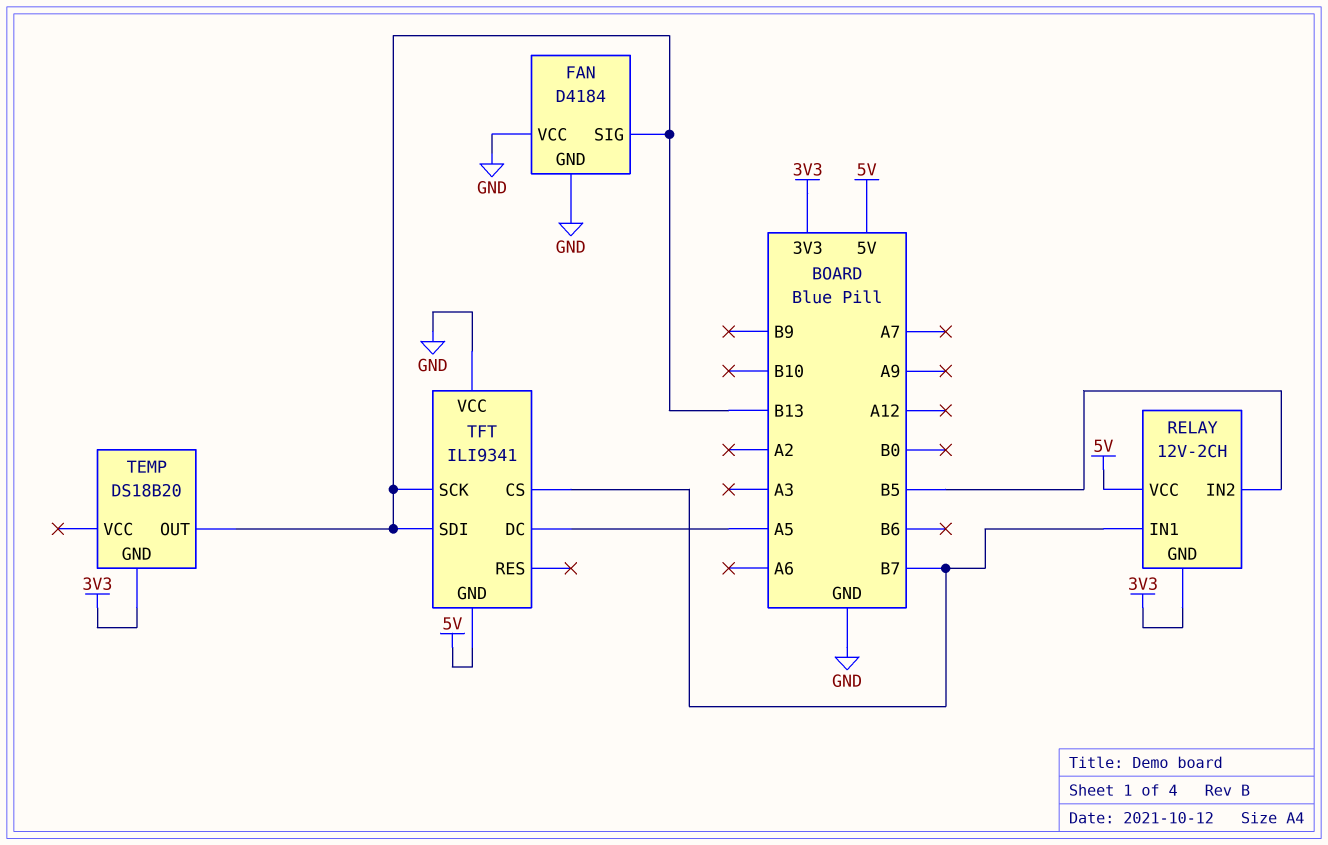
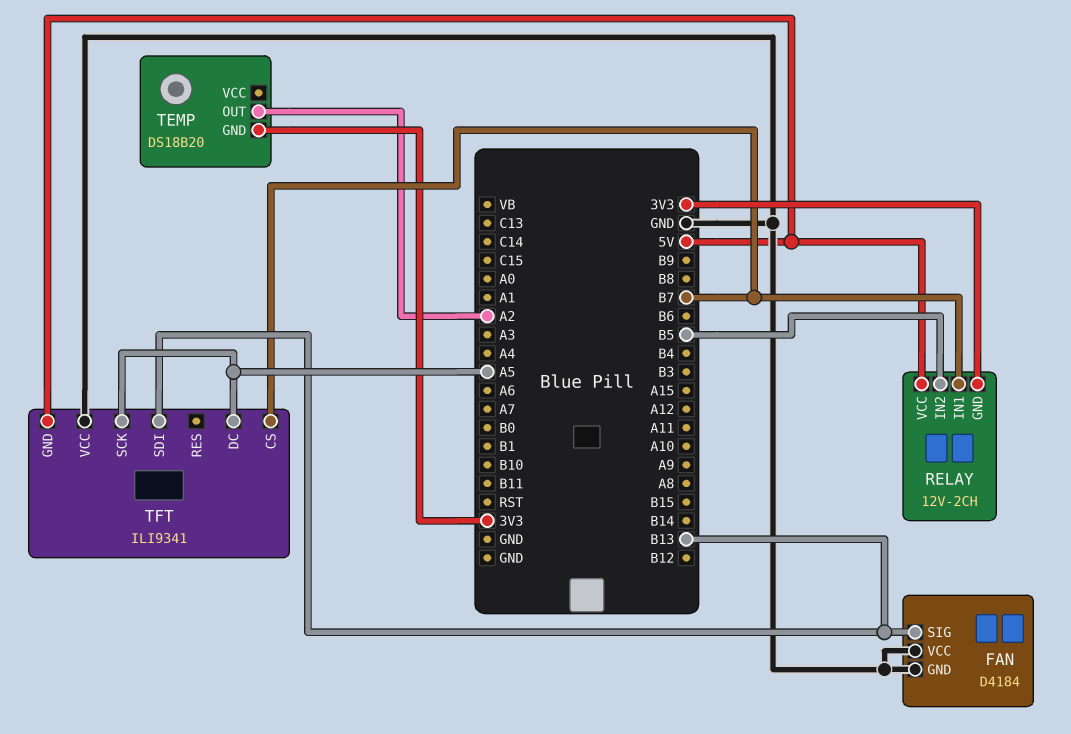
TEMP pin OUT: B13 -> A2
TFT pin SCK: B13 -> A5

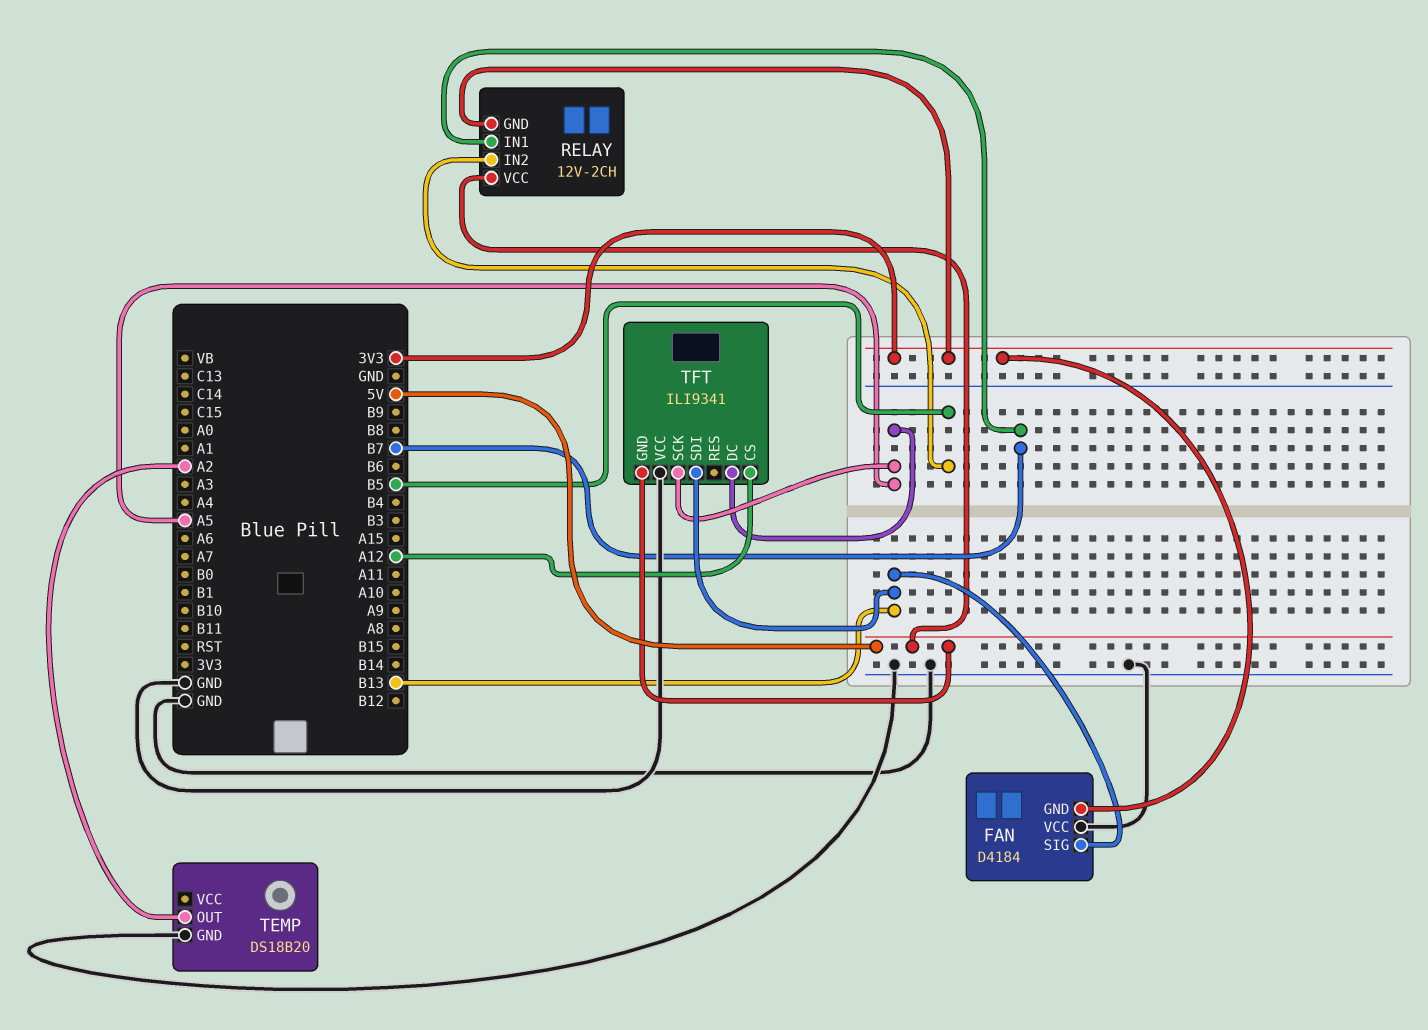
FAN pin GND: GND -> 3V3
TEMP pin GND: 3V3 -> GND
TFT pin CS: B7 -> A12

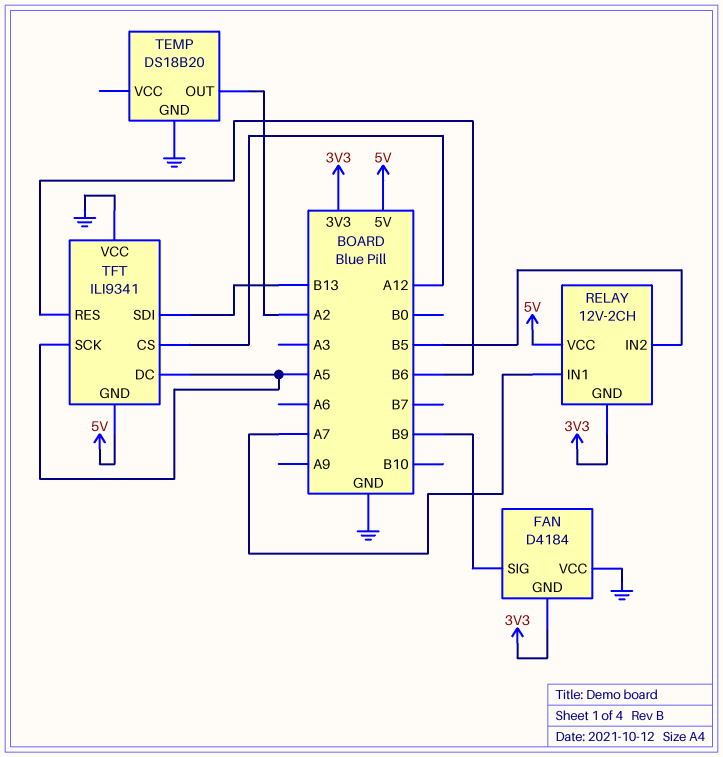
FAN pin SIG: B13 -> B9
RELAY pin IN1: B7 -> A7
TFT pin RES: none -> B6

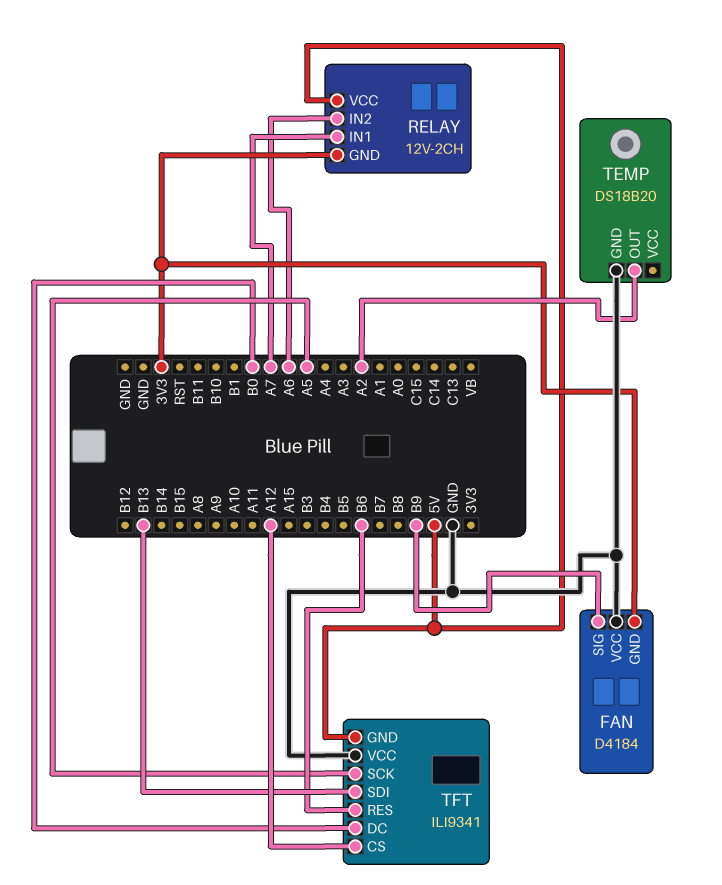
RELAY pin IN2: B5 -> A6
TFT pin DC: A5 -> B0

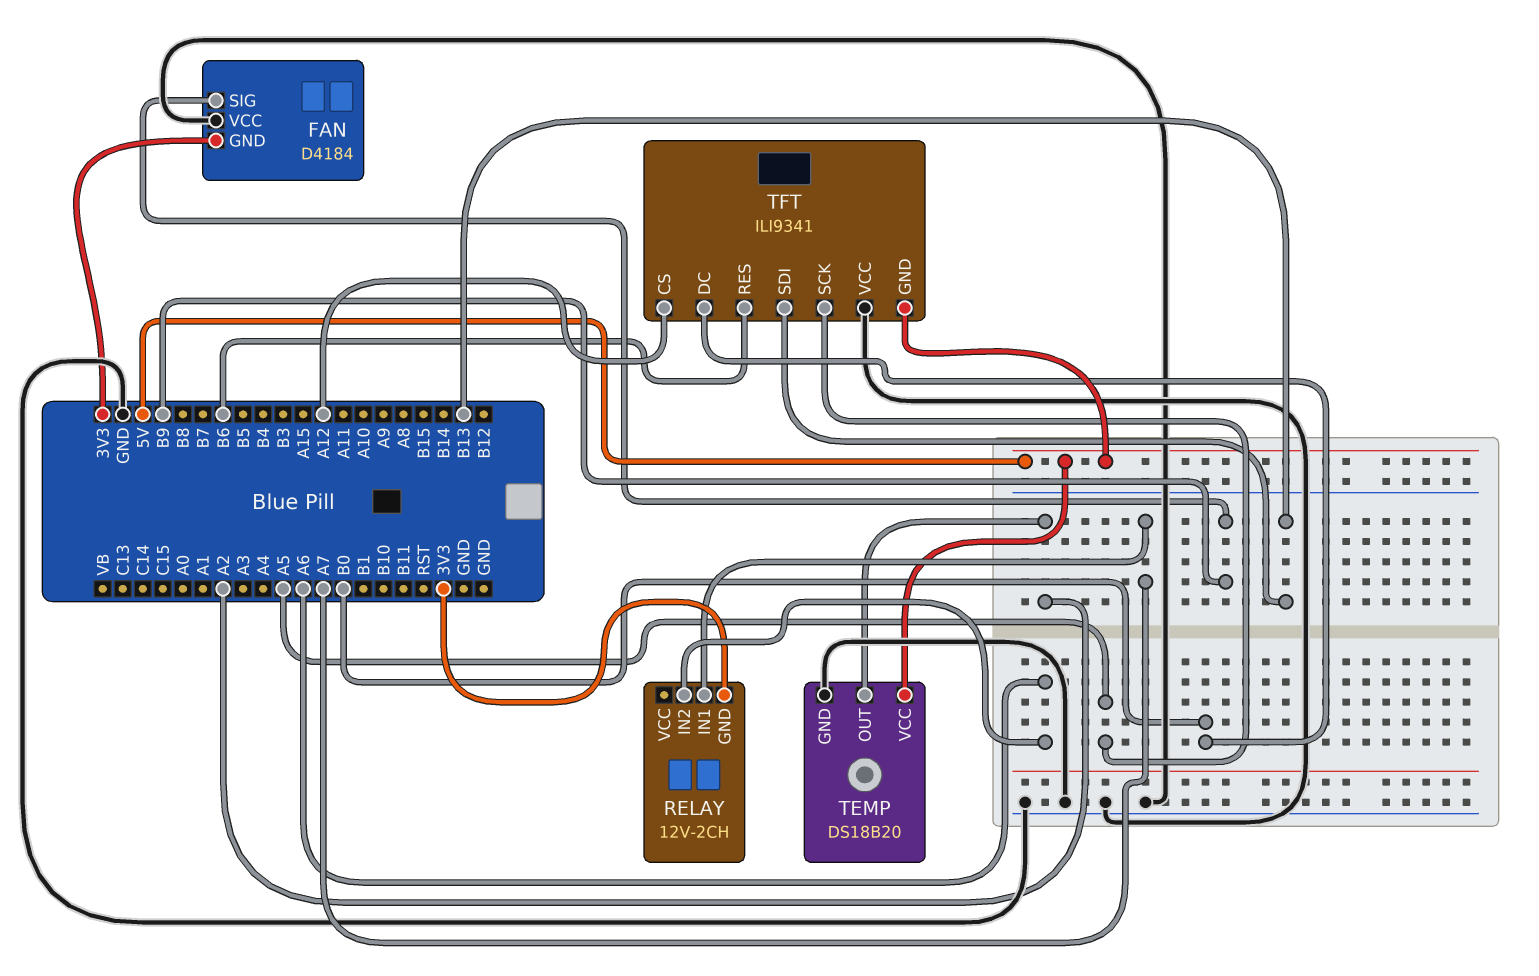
RELAY pin VCC: 5V -> none
TEMP pin VCC: none -> 5V

